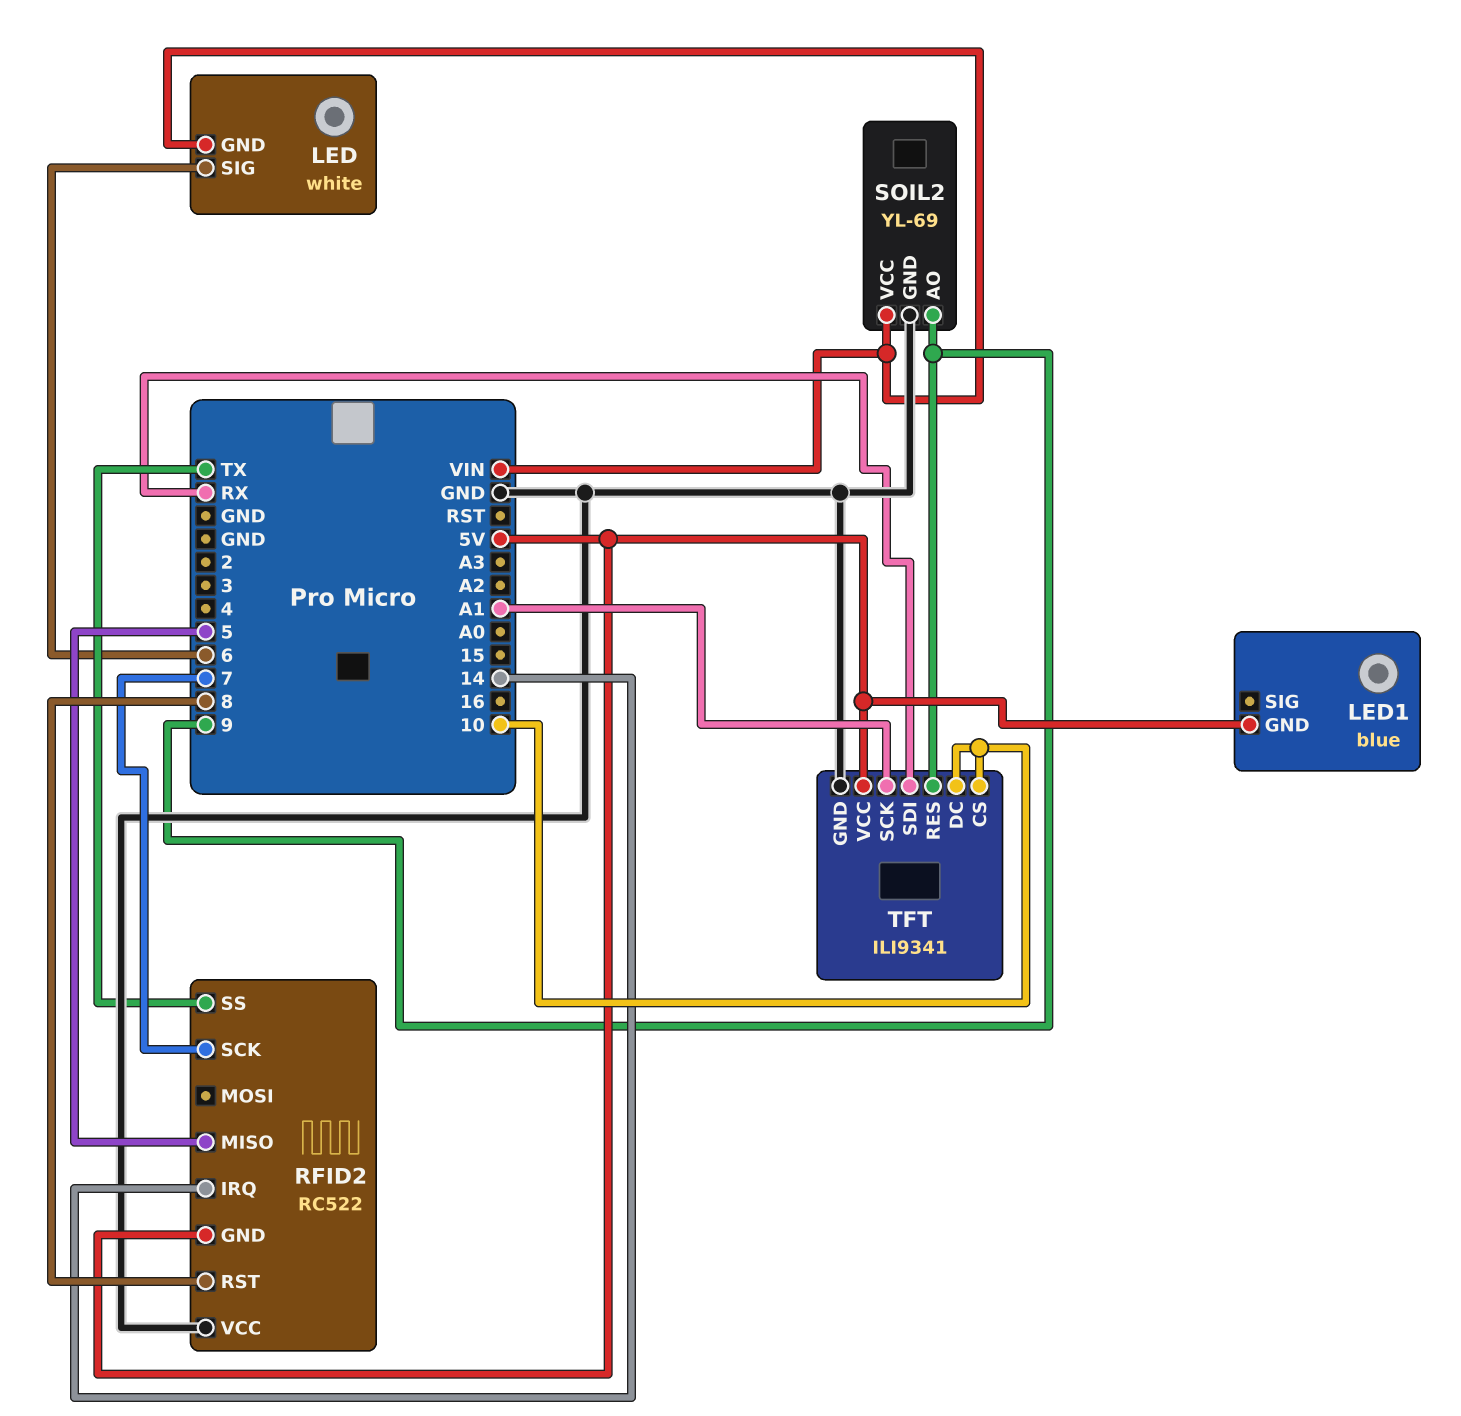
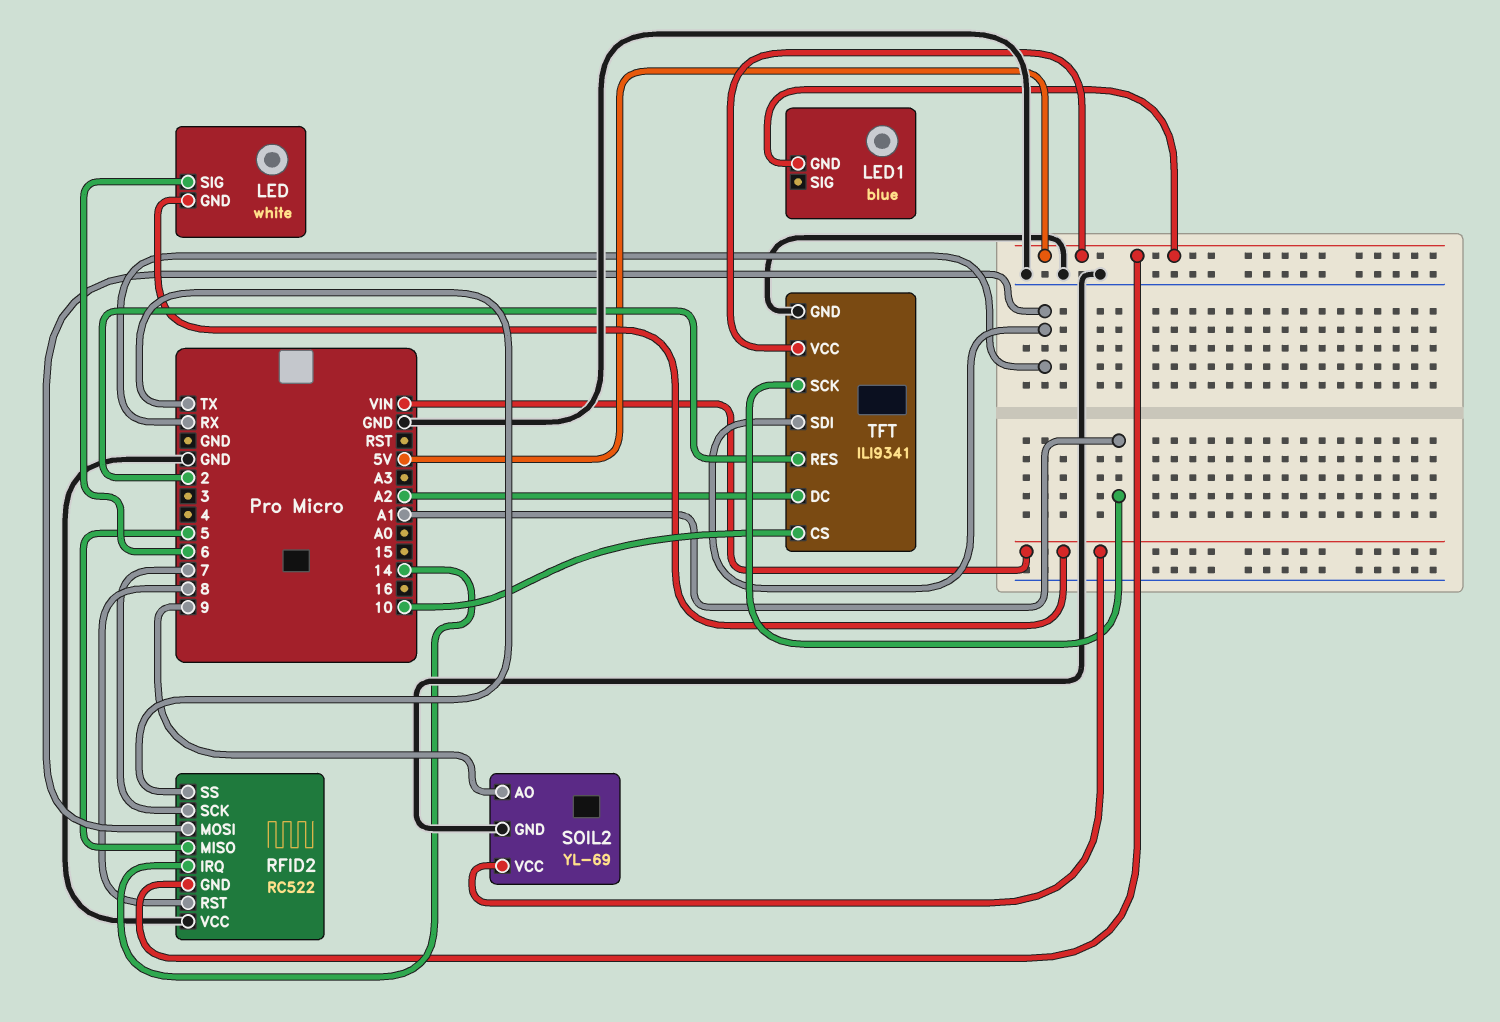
RFID2 pin MOSI: none -> RX
TFT pin DC: 10 -> A2
TFT pin RES: 9 -> 2

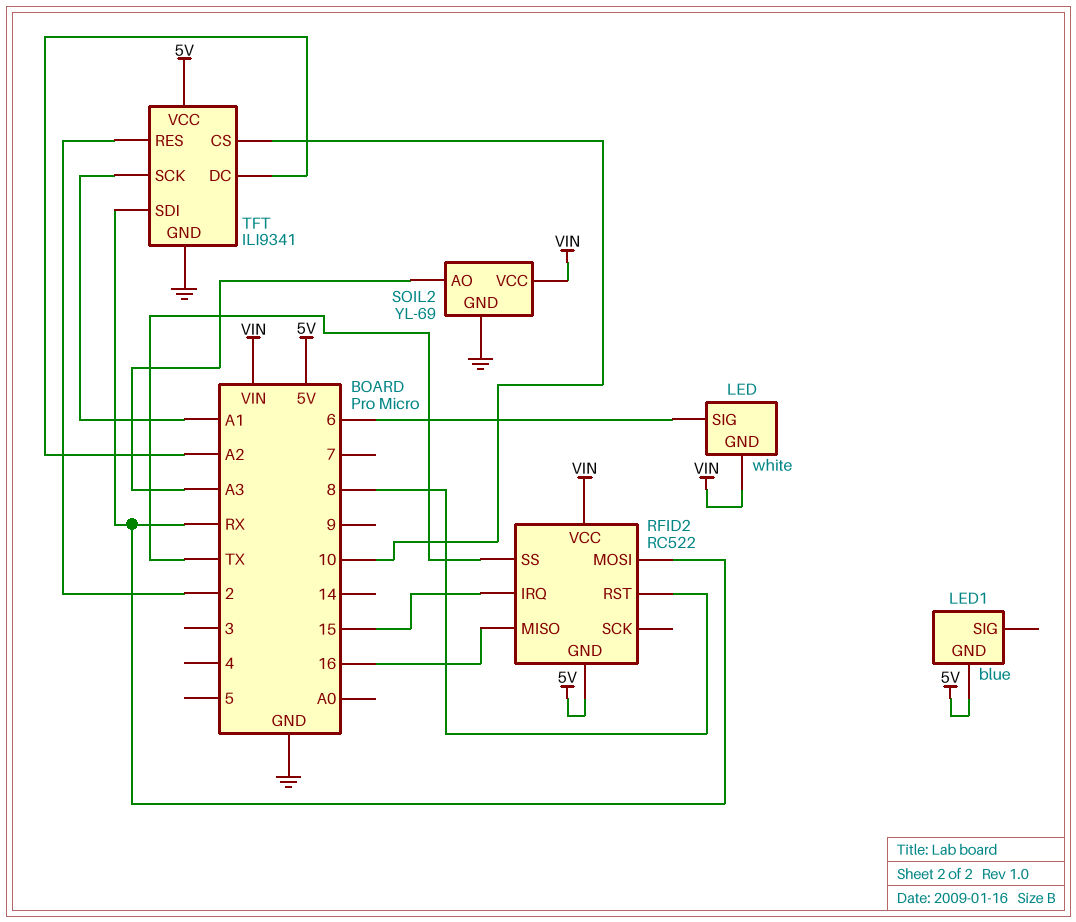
RFID2 pin IRQ: 14 -> 15
RFID2 pin MISO: 5 -> 16
RFID2 pin SCK: 7 -> none
RFID2 pin VCC: GND -> VIN
SOIL2 pin AO: 9 -> A3

